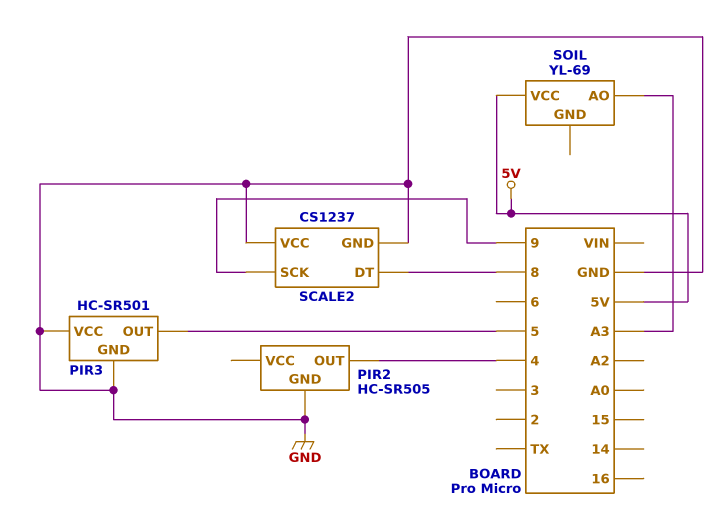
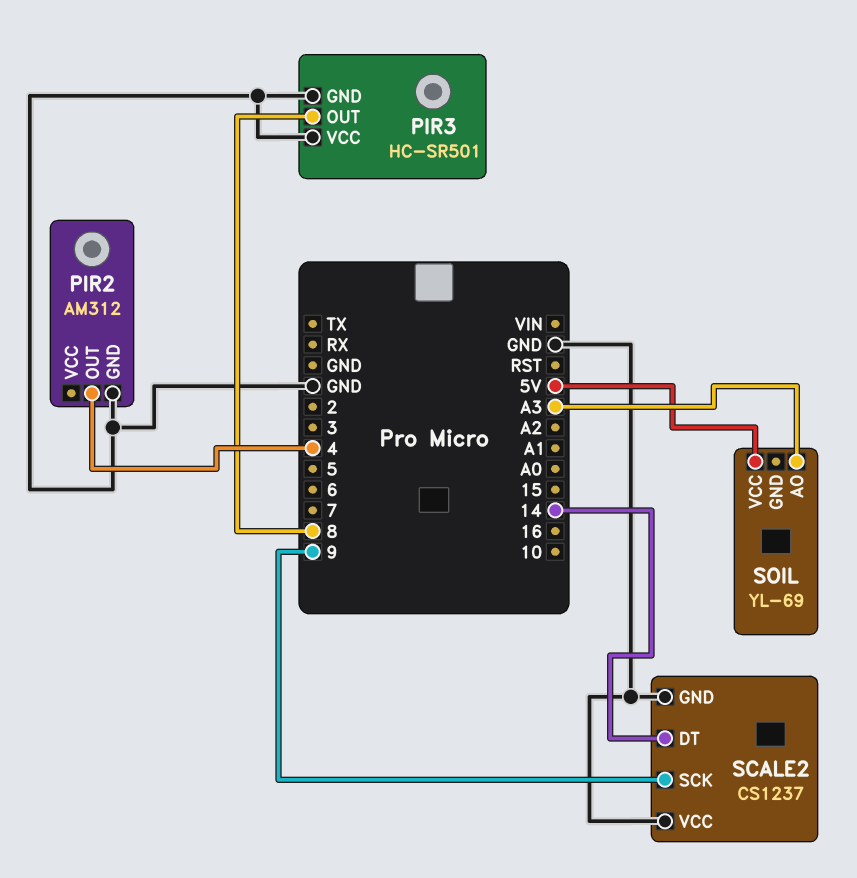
PIR2: HC-SR505 -> AM312
PIR3 pin OUT: 5 -> 8
SCALE2 pin DT: 8 -> 14

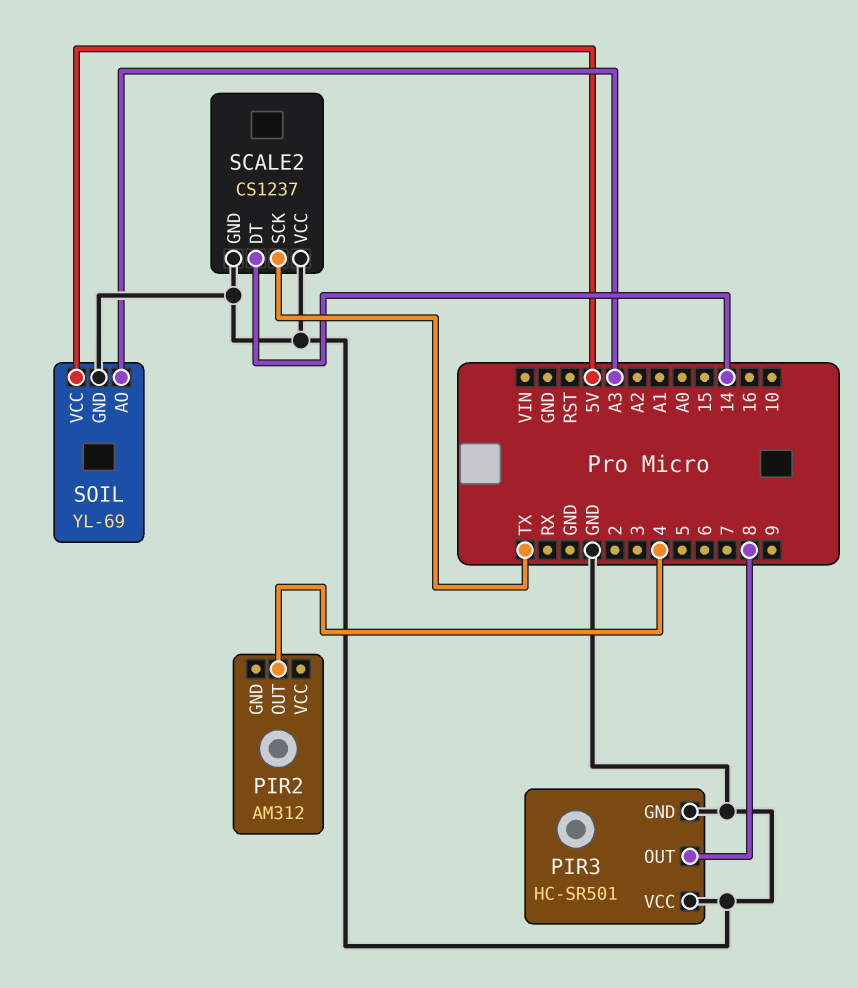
PIR2 pin GND: GND -> none
SCALE2 pin SCK: 9 -> TX
SOIL pin GND: none -> GND

